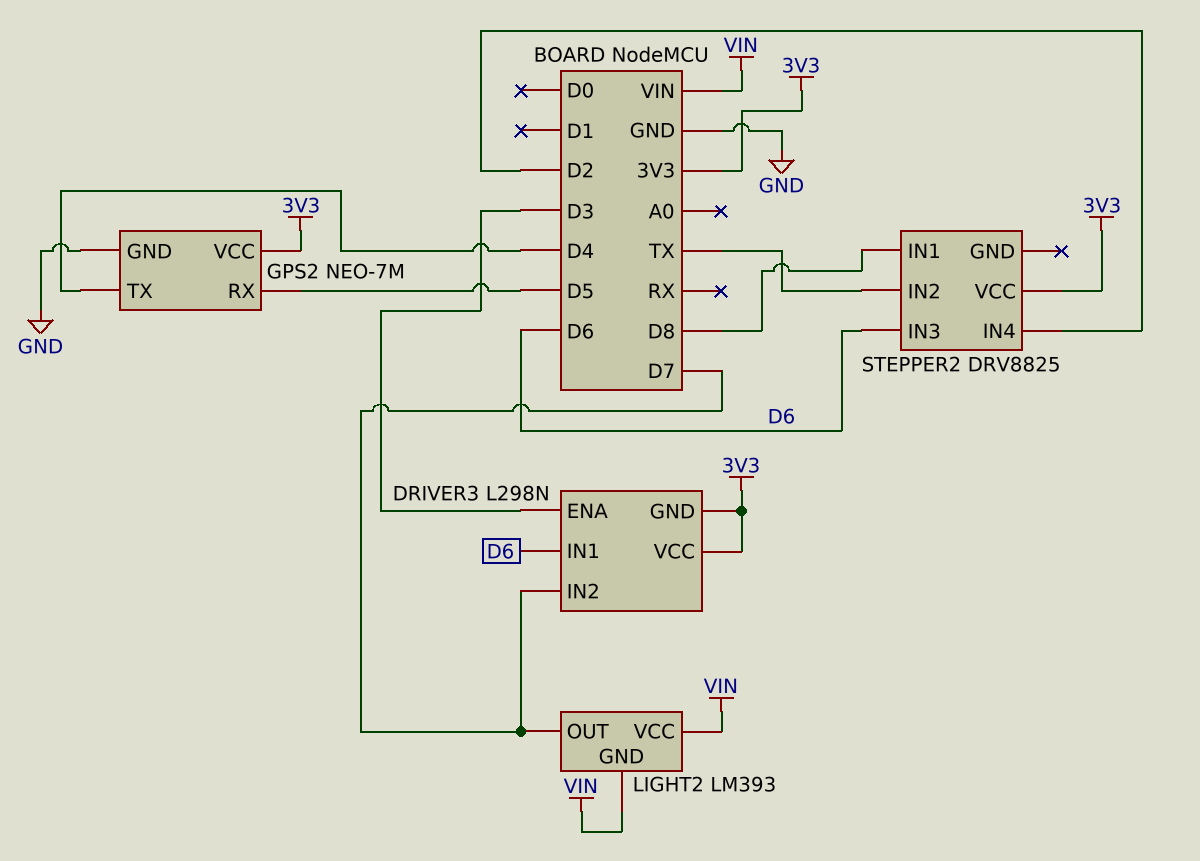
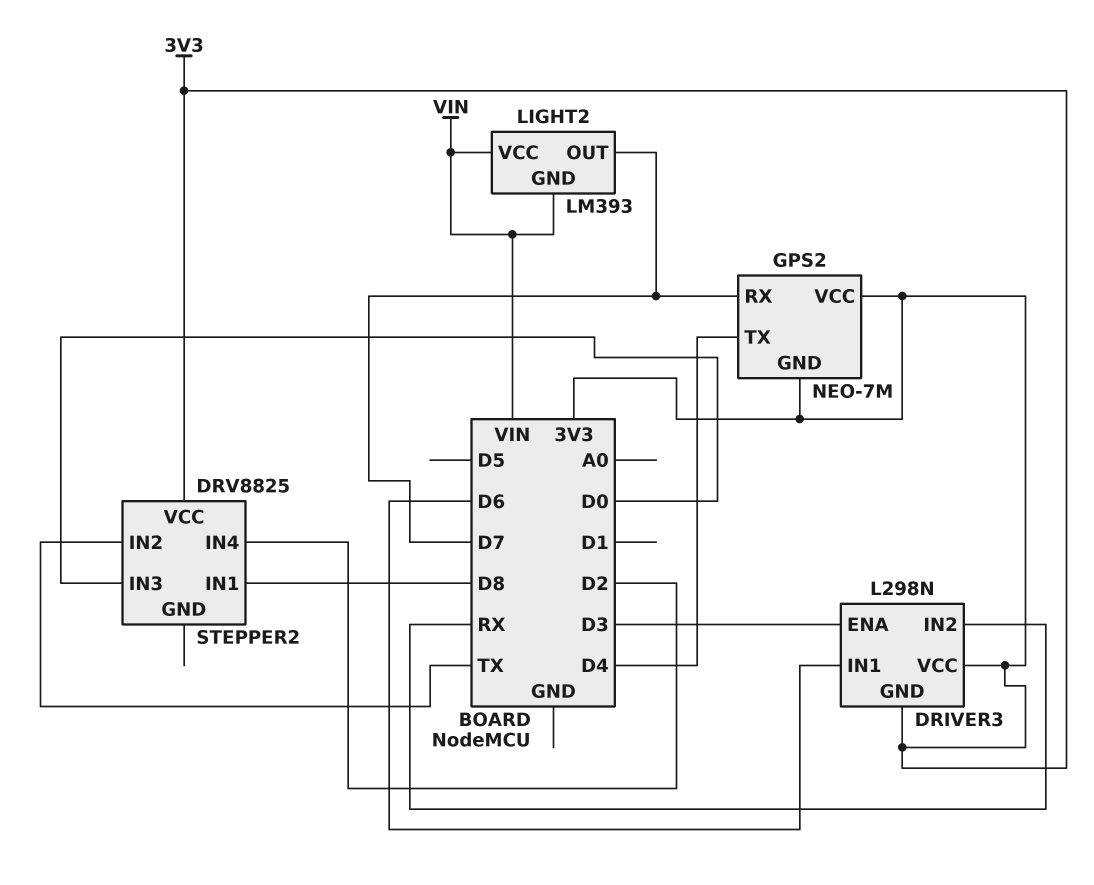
DRIVER3 pin IN2: D7 -> RX
GPS2 pin GND: GND -> 3V3
GPS2 pin RX: D5 -> D7
STEPPER2 pin IN3: D6 -> D0

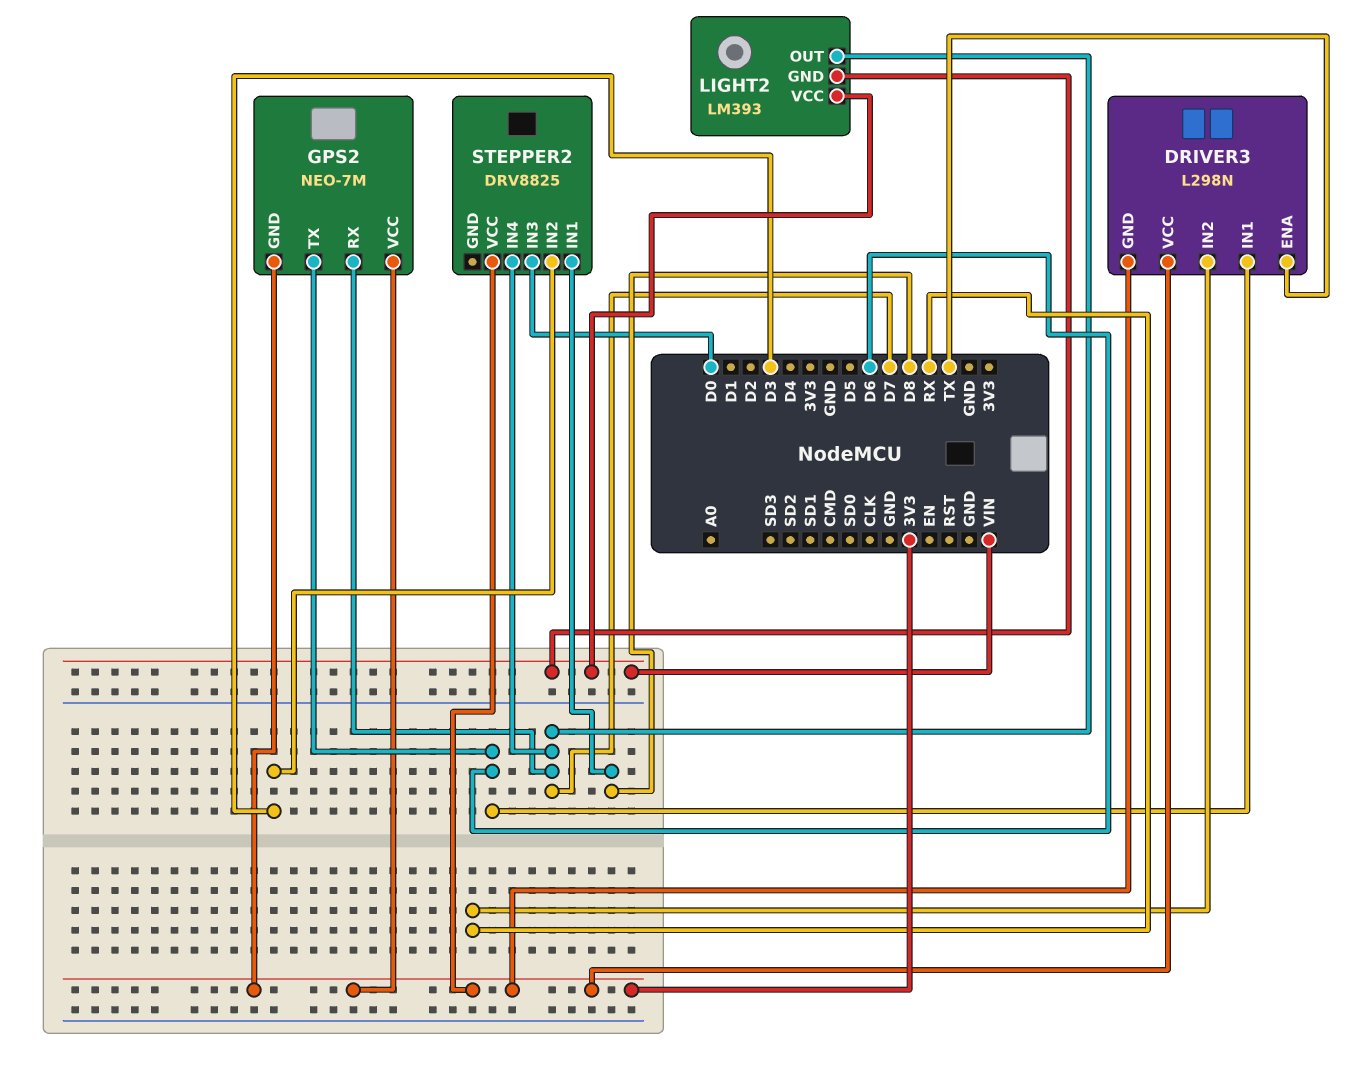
DRIVER3 pin ENA: D3 -> TX
GPS2 pin TX: D4 -> D6
STEPPER2 pin IN2: TX -> D3
STEPPER2 pin IN4: D2 -> D7

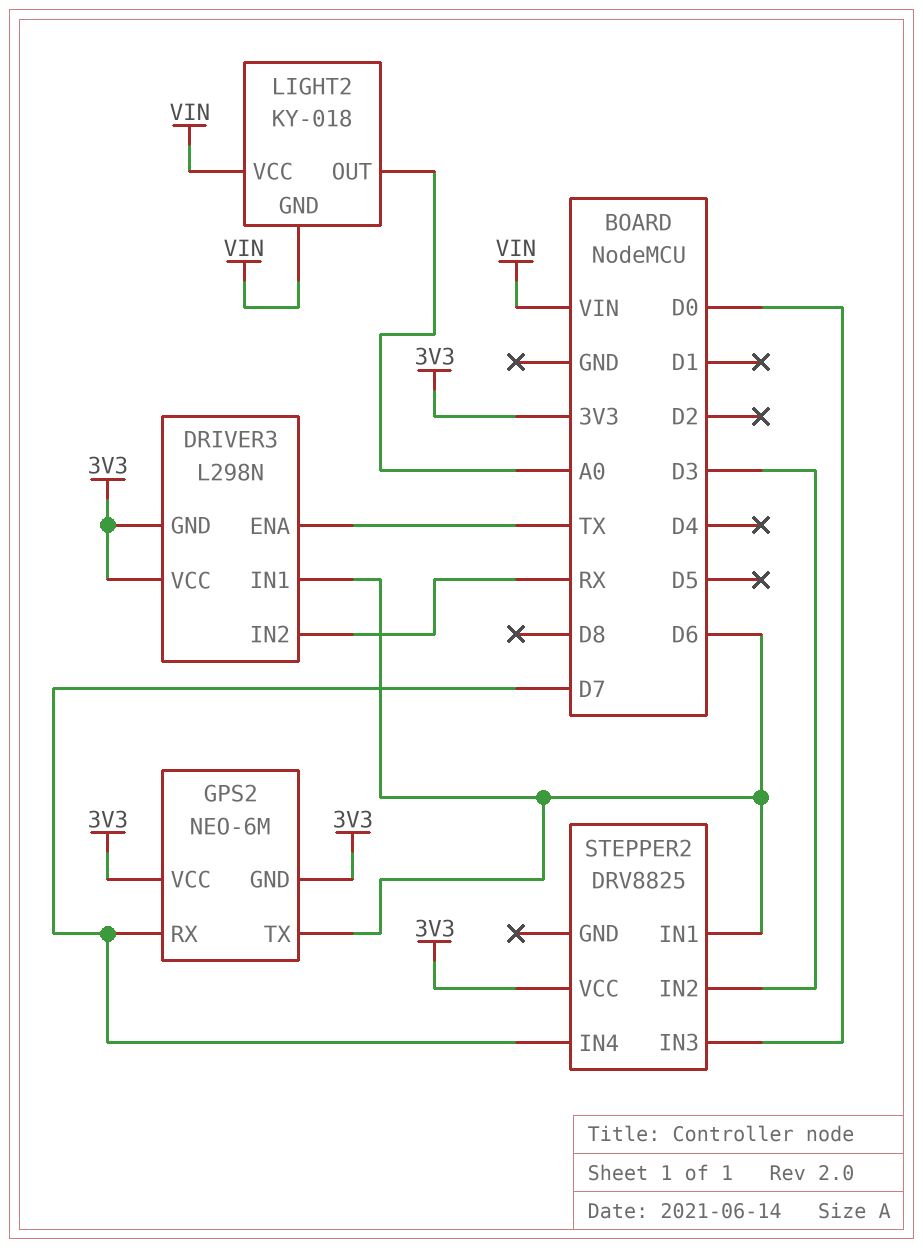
GPS2: NEO-7M -> NEO-6M
LIGHT2: LM393 -> KY-018
LIGHT2 pin OUT: D7 -> A0
STEPPER2 pin IN1: D8 -> D6

